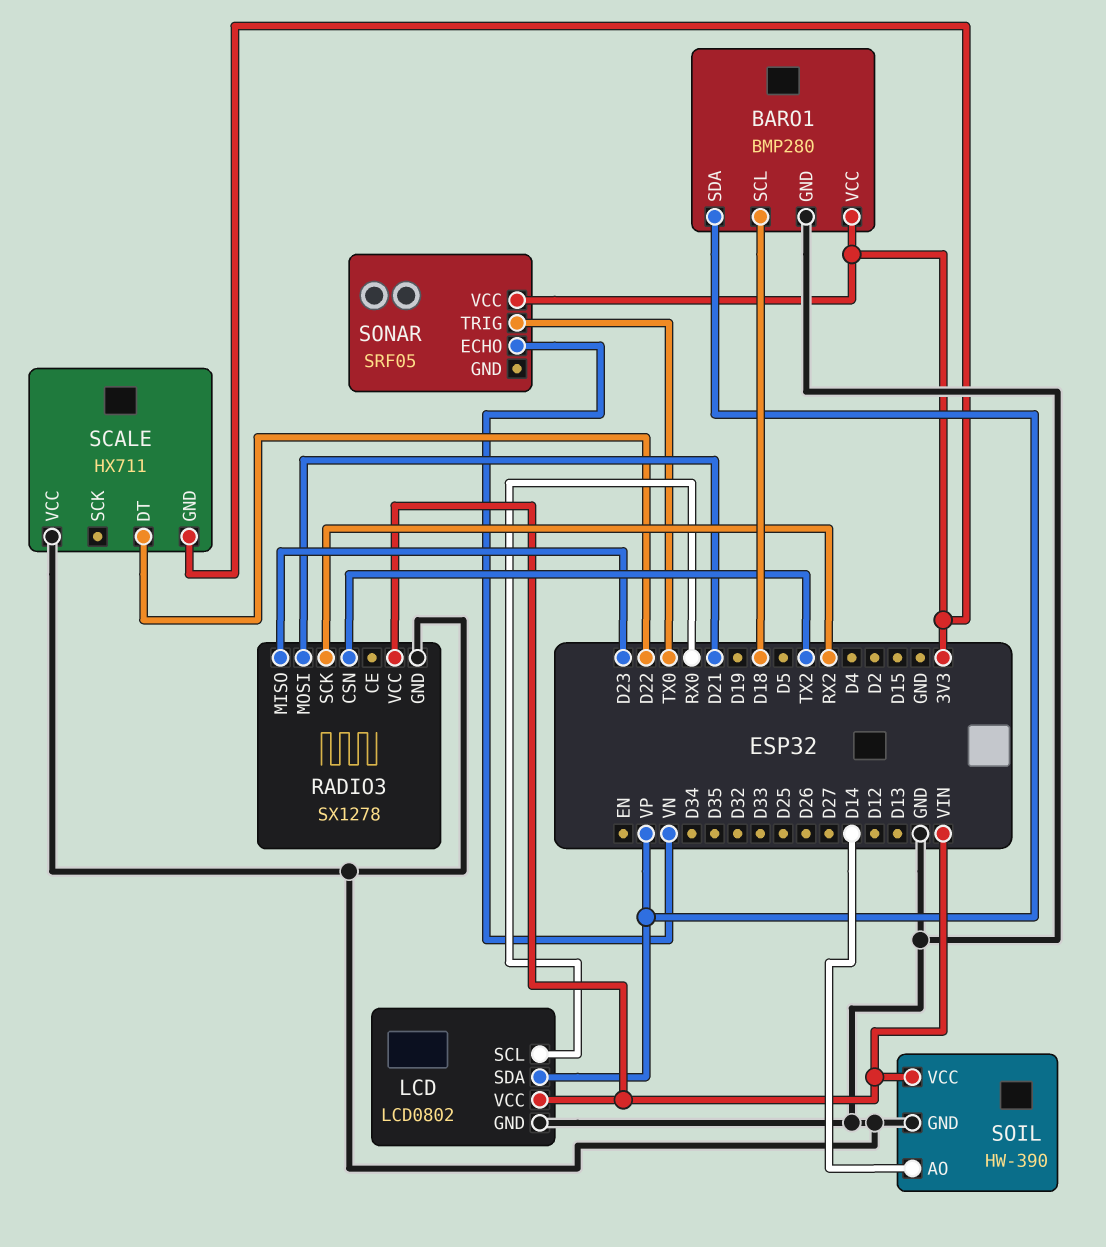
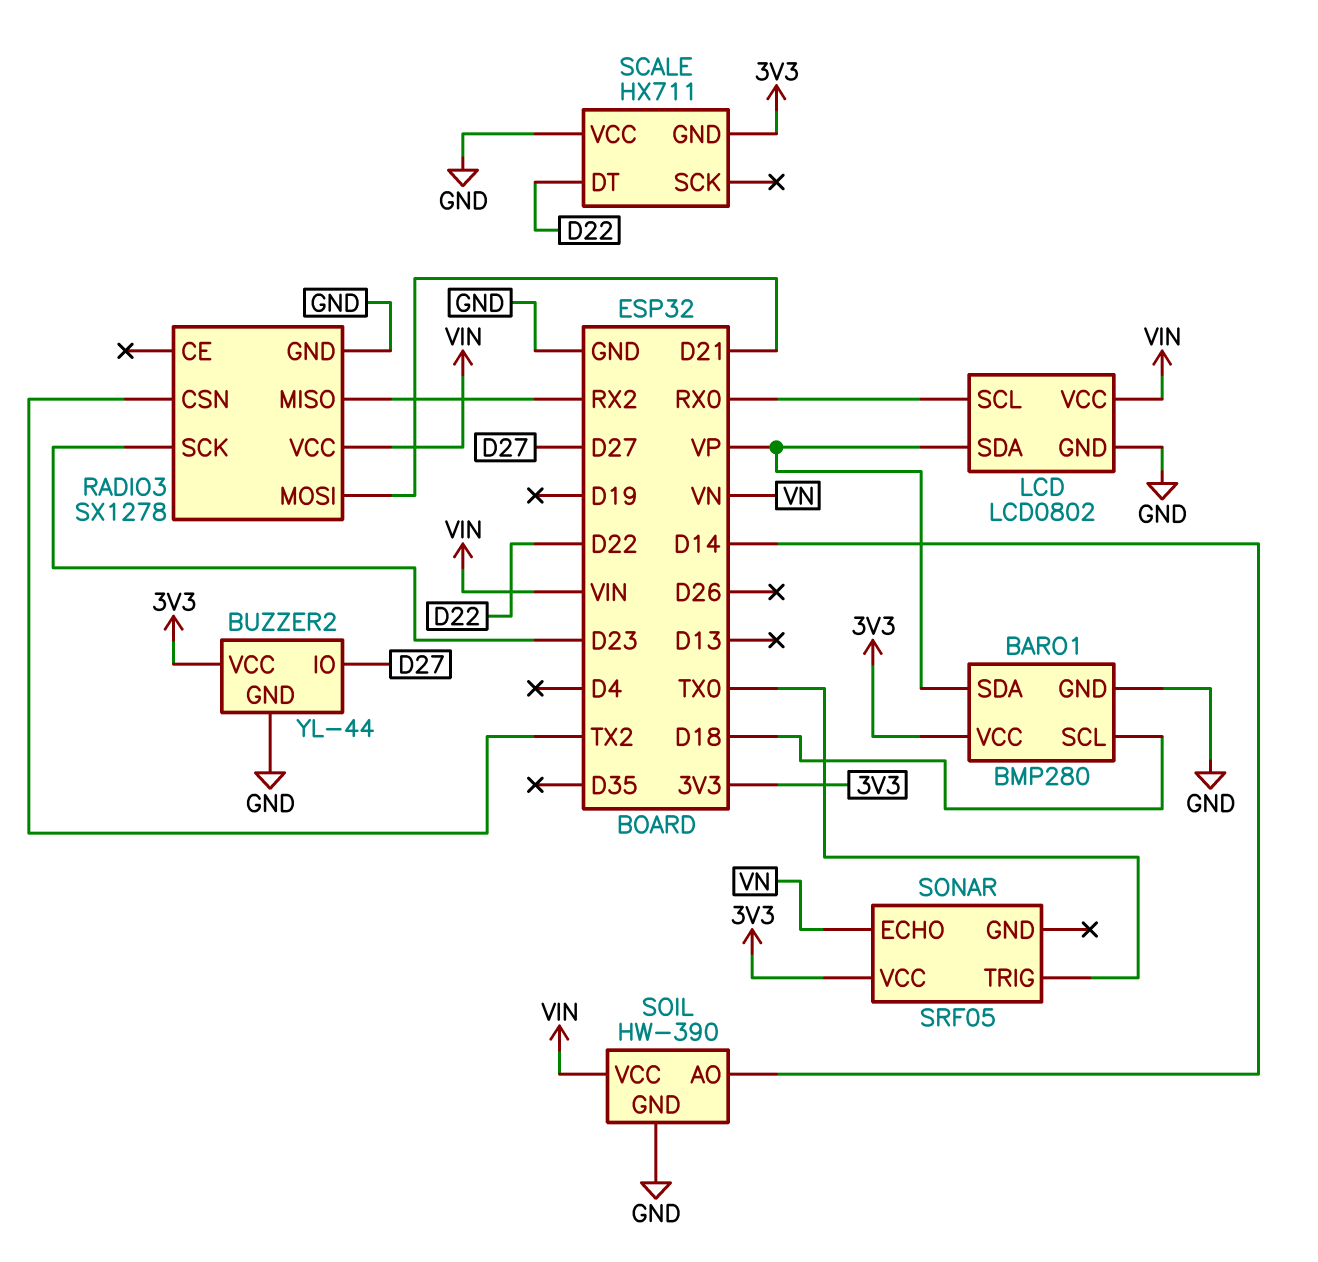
BUZZER2: none -> YL-44
BUZZER2 pin GND: none -> GND
BUZZER2 pin IO: none -> D27
BUZZER2 pin VCC: none -> 3V3
RADIO3 pin MISO: D23 -> RX2
RADIO3 pin SCK: RX2 -> D23

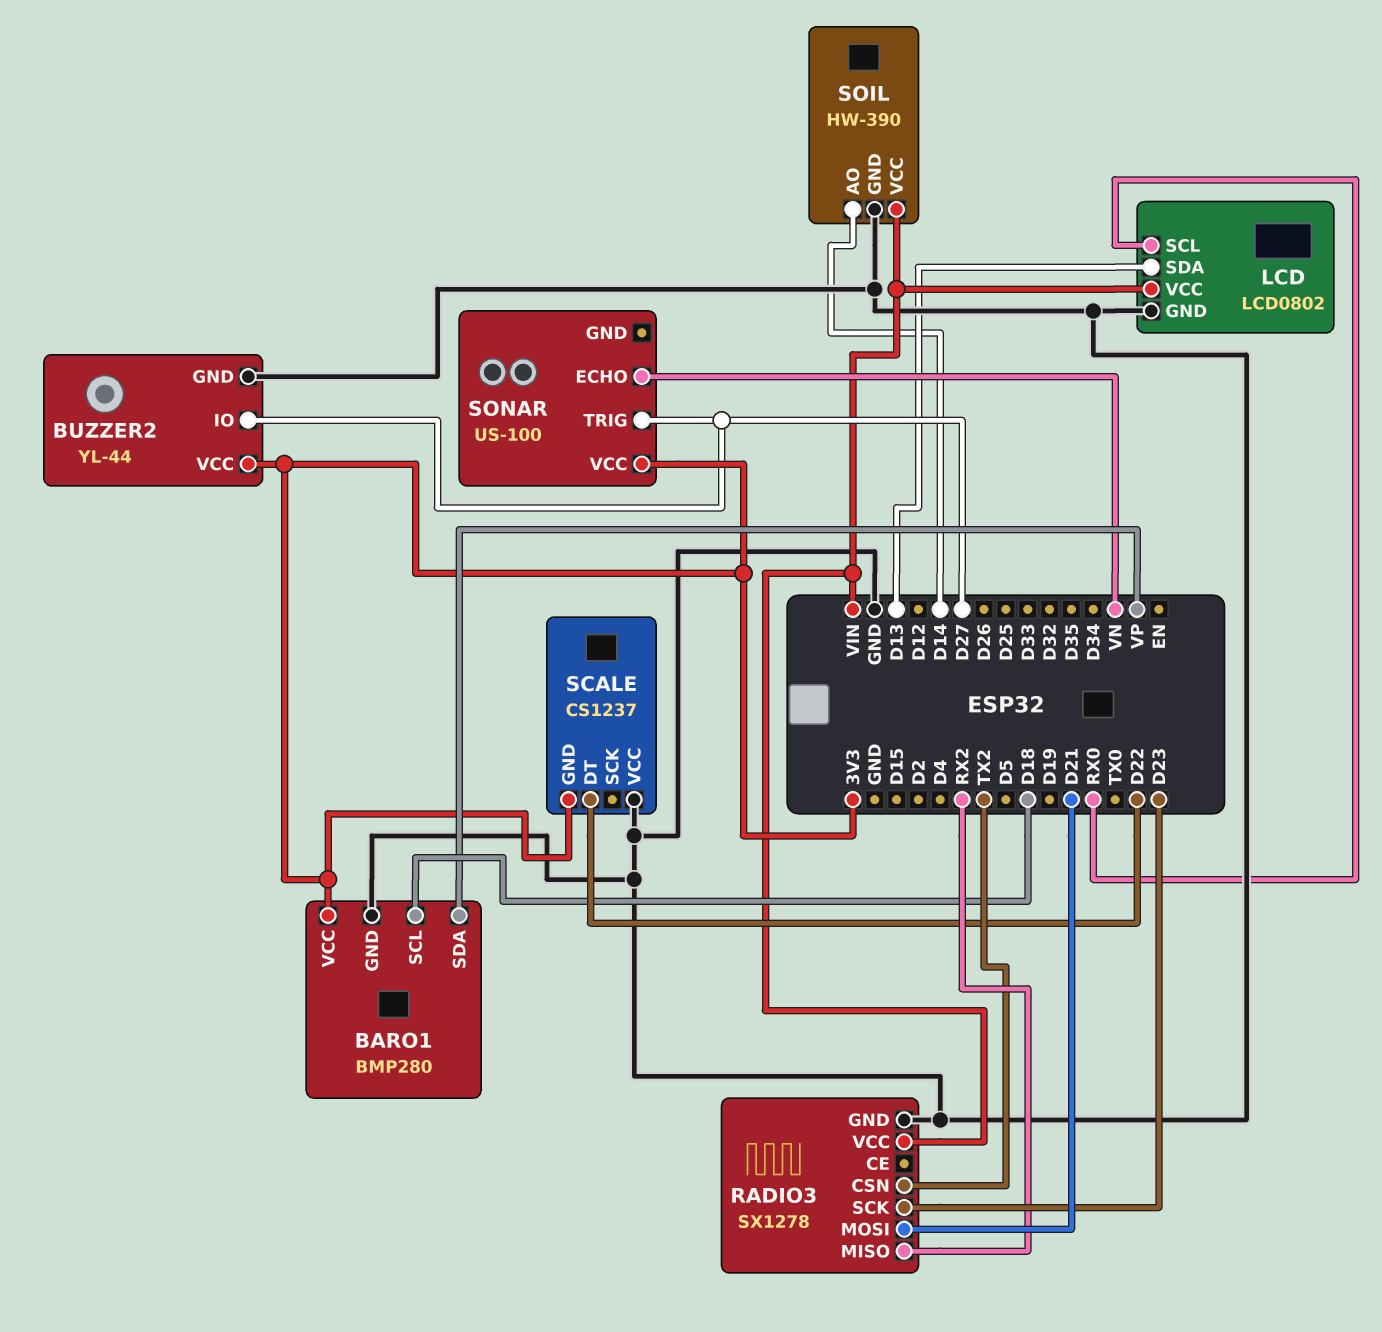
LCD pin SDA: VP -> D13
SCALE: HX711 -> CS1237
SONAR: SRF05 -> US-100
SONAR pin TRIG: TX0 -> D27

